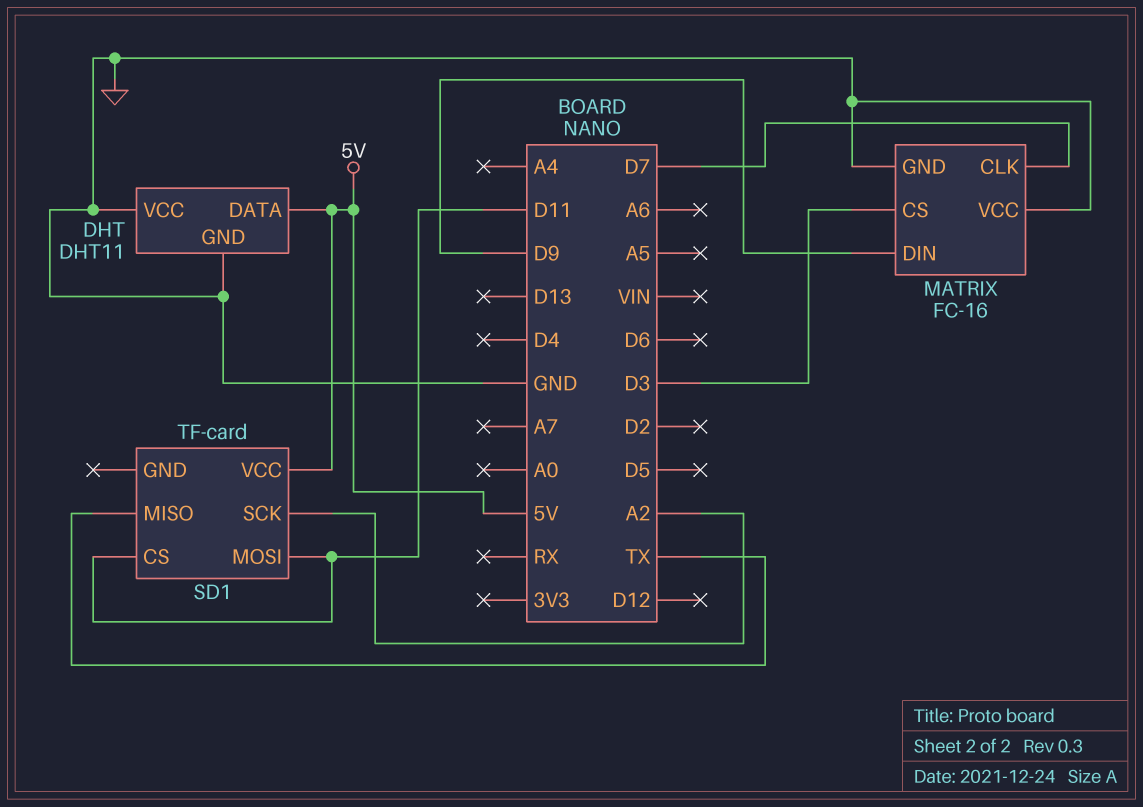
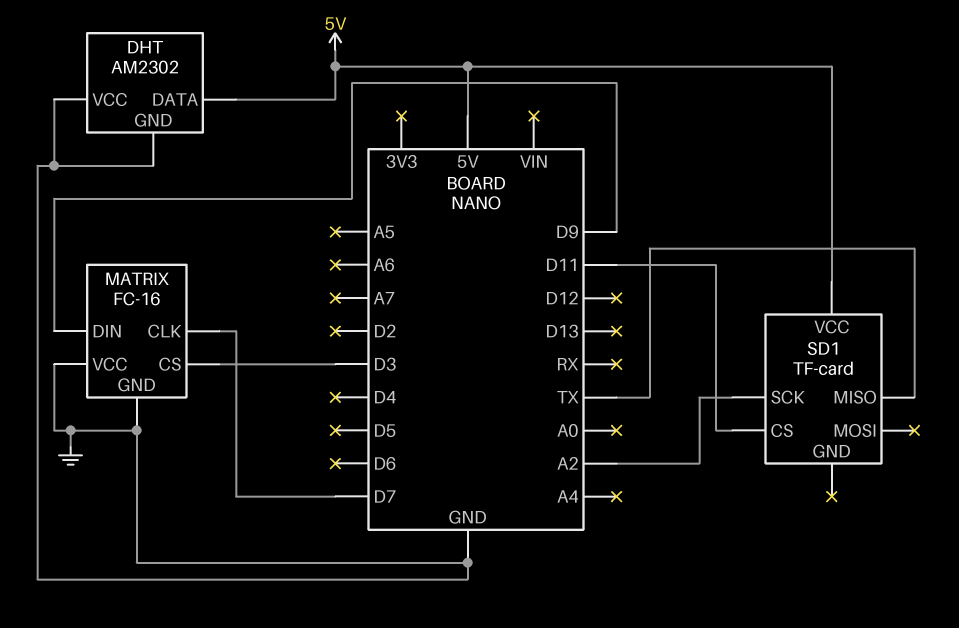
DHT: DHT11 -> AM2302
SD1 pin MOSI: D11 -> none

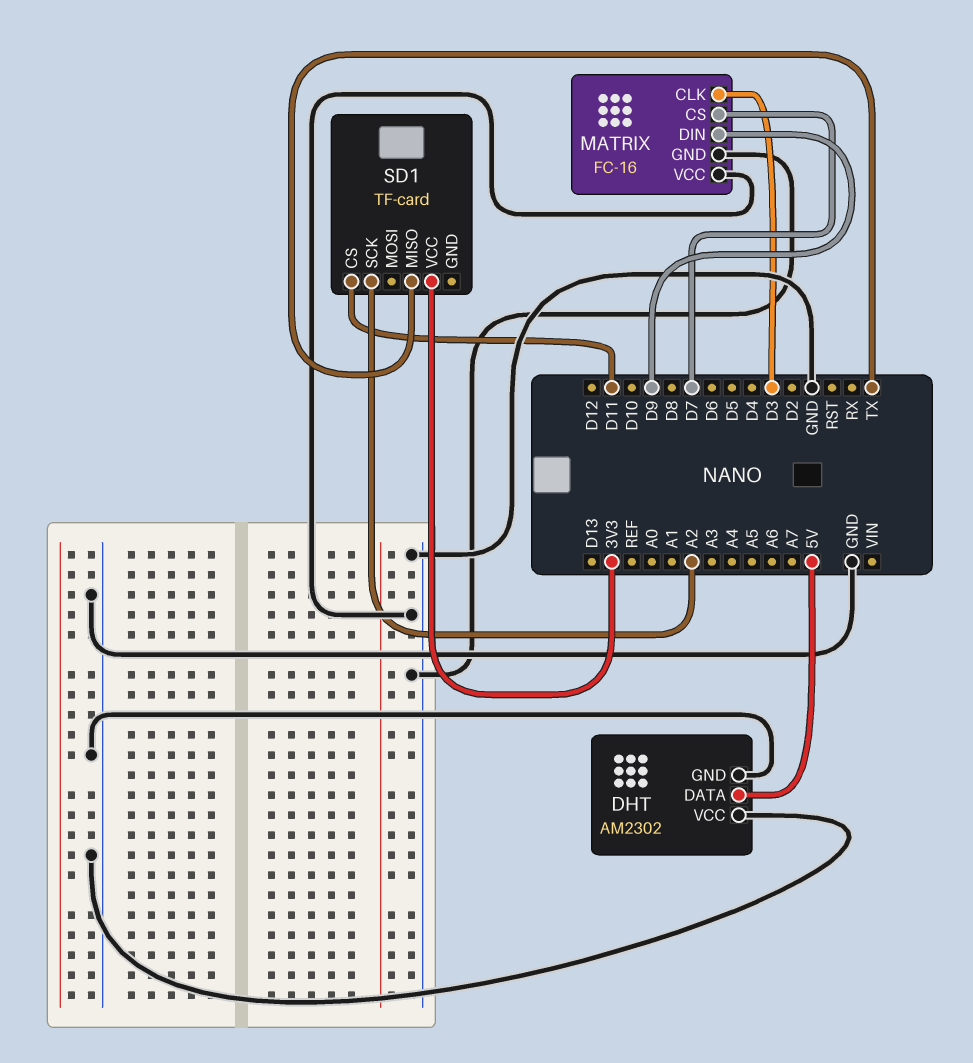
MATRIX pin CLK: D7 -> D3
MATRIX pin CS: D3 -> D7
SD1 pin VCC: 5V -> 3V3

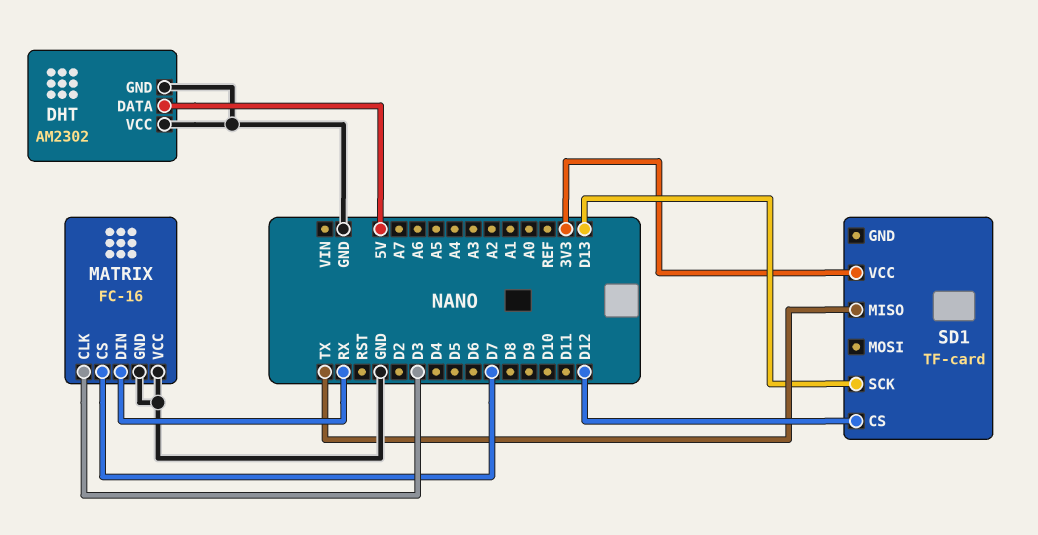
MATRIX pin DIN: D9 -> RX
SD1 pin CS: D11 -> D12
SD1 pin SCK: A2 -> D13

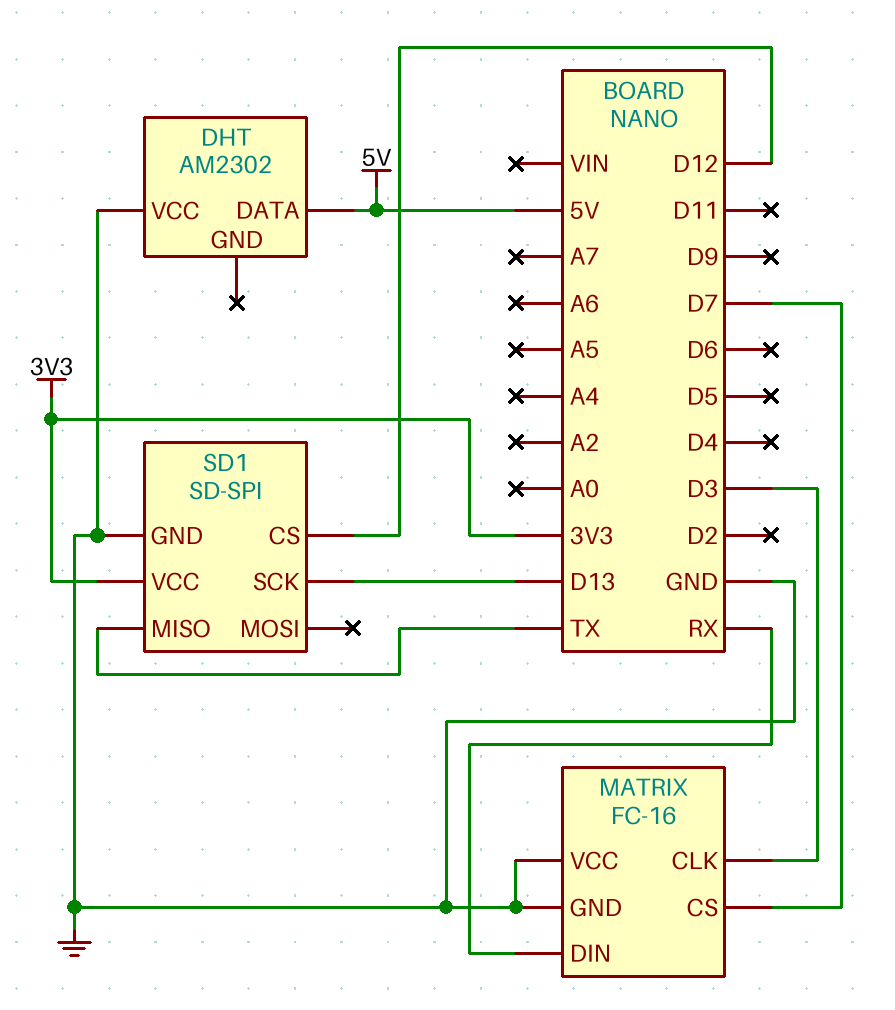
DHT pin GND: GND -> none
SD1: TF-card -> SD-SPI
SD1 pin GND: none -> GND

